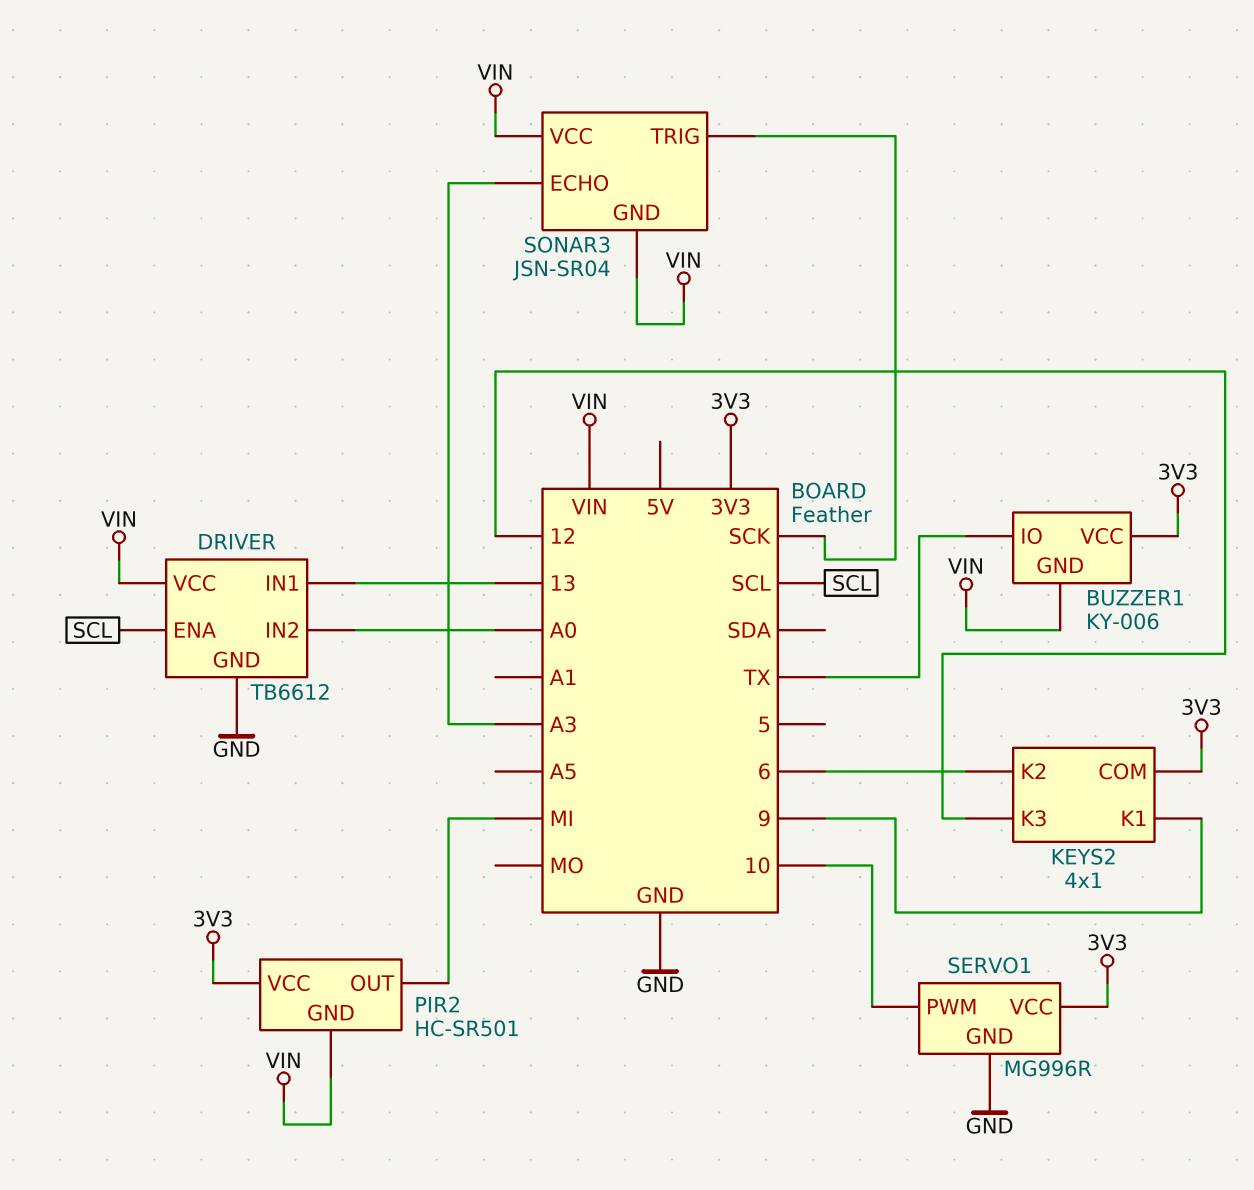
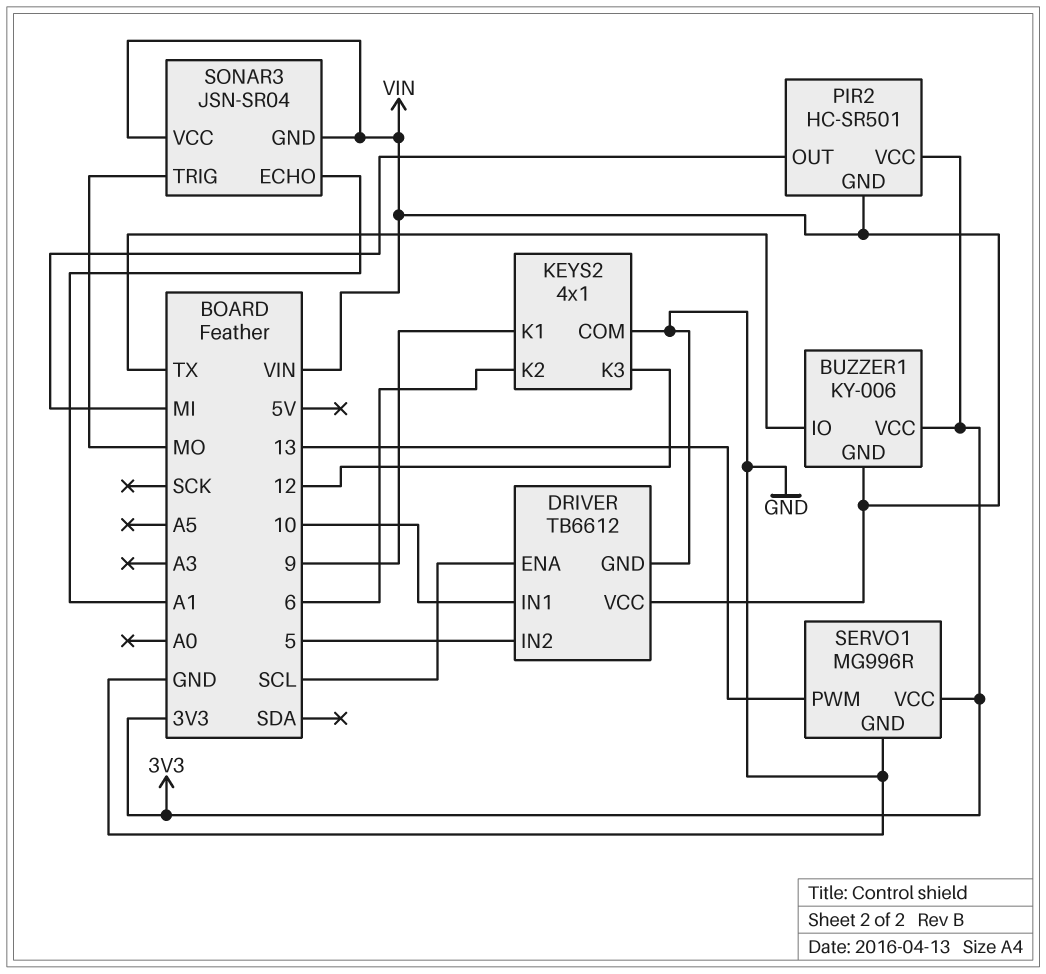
DRIVER pin IN1: 13 -> 10
DRIVER pin IN2: A0 -> 5
KEYS2 pin COM: 3V3 -> GND
SERVO1 pin PWM: 10 -> 13
SONAR3 pin ECHO: A3 -> A1
SONAR3 pin TRIG: SCK -> MO

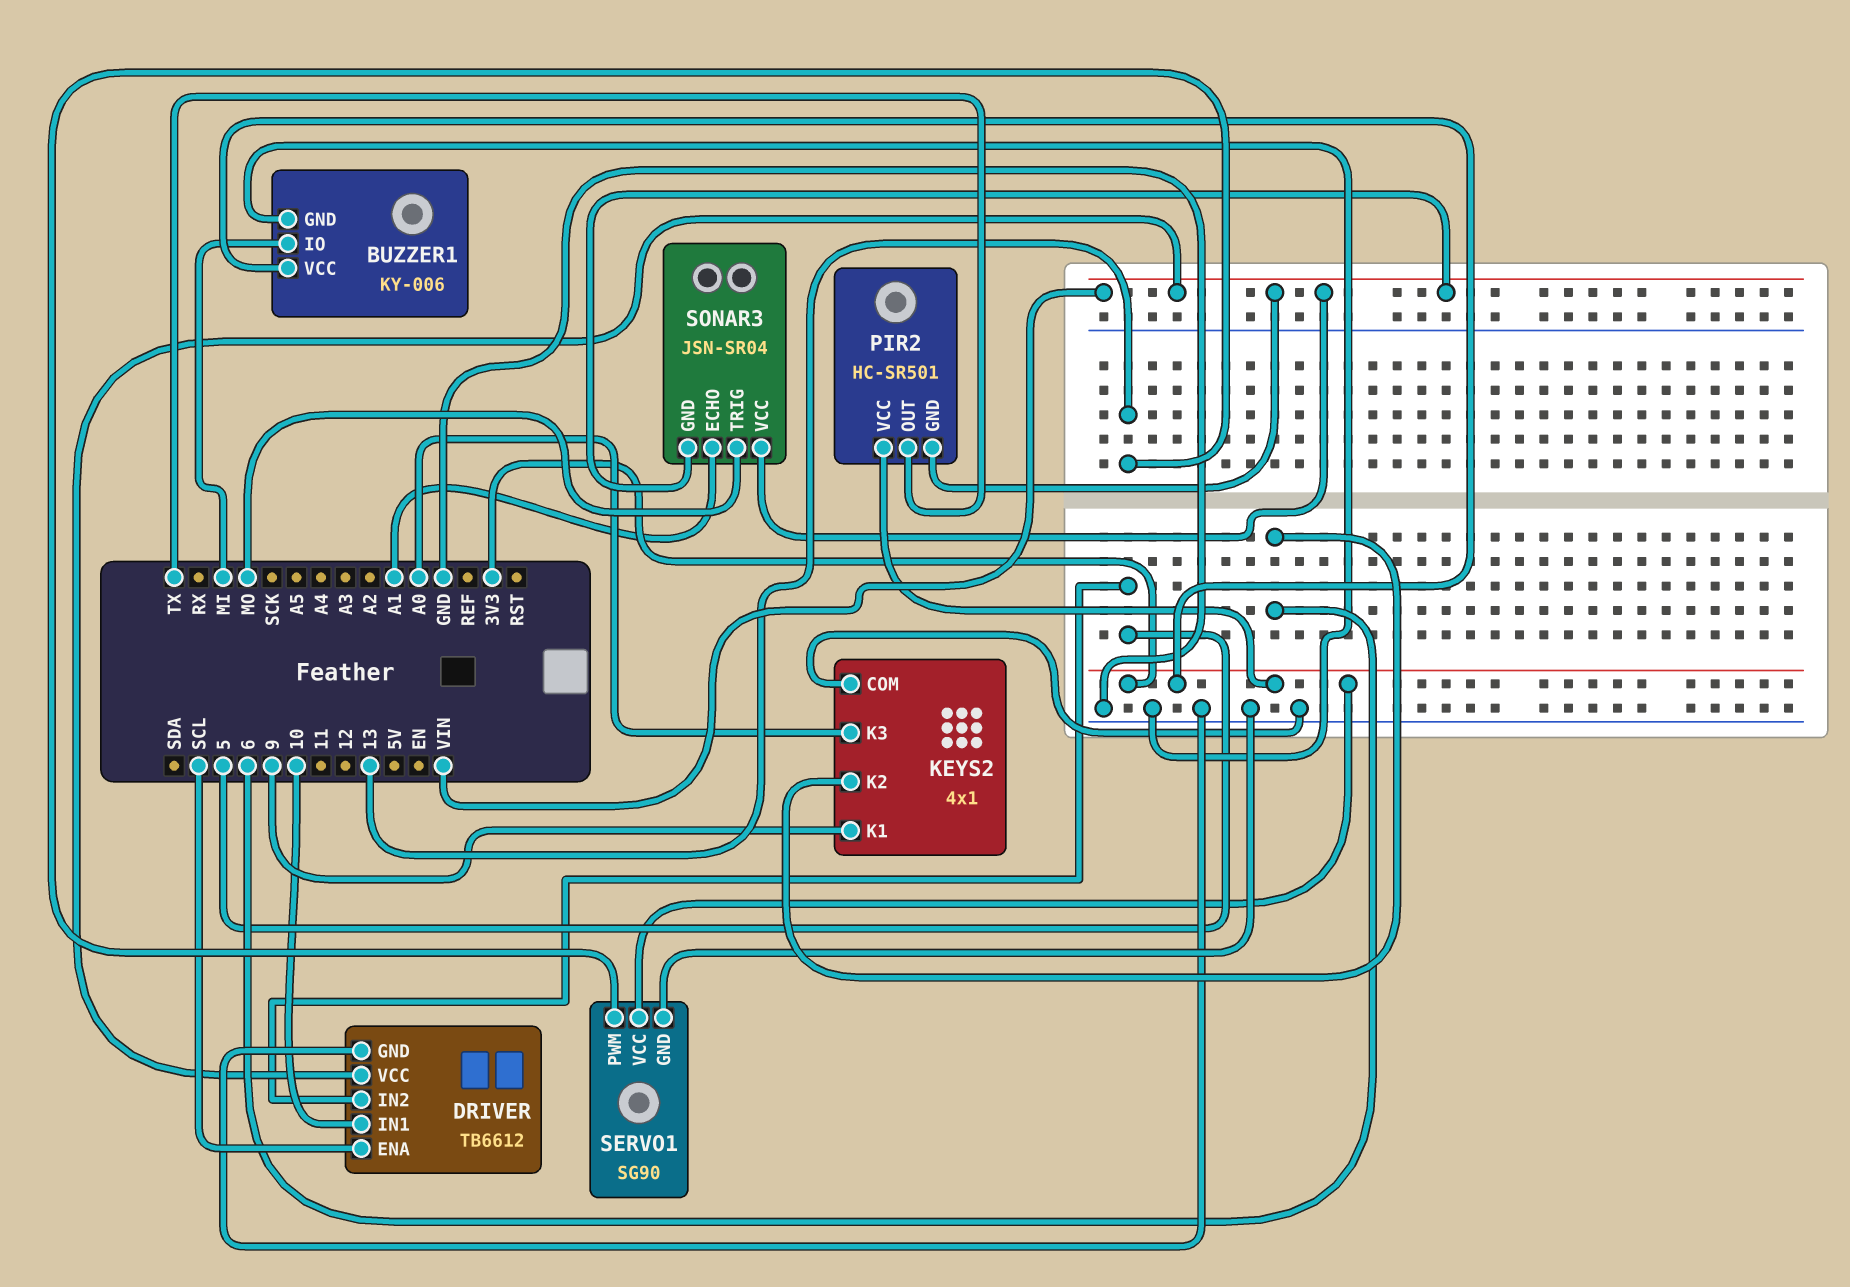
BUZZER1 pin GND: VIN -> GND
BUZZER1 pin IO: TX -> MI
KEYS2 pin K3: 12 -> A0
PIR2 pin OUT: MI -> TX
SERVO1: MG996R -> SG90

